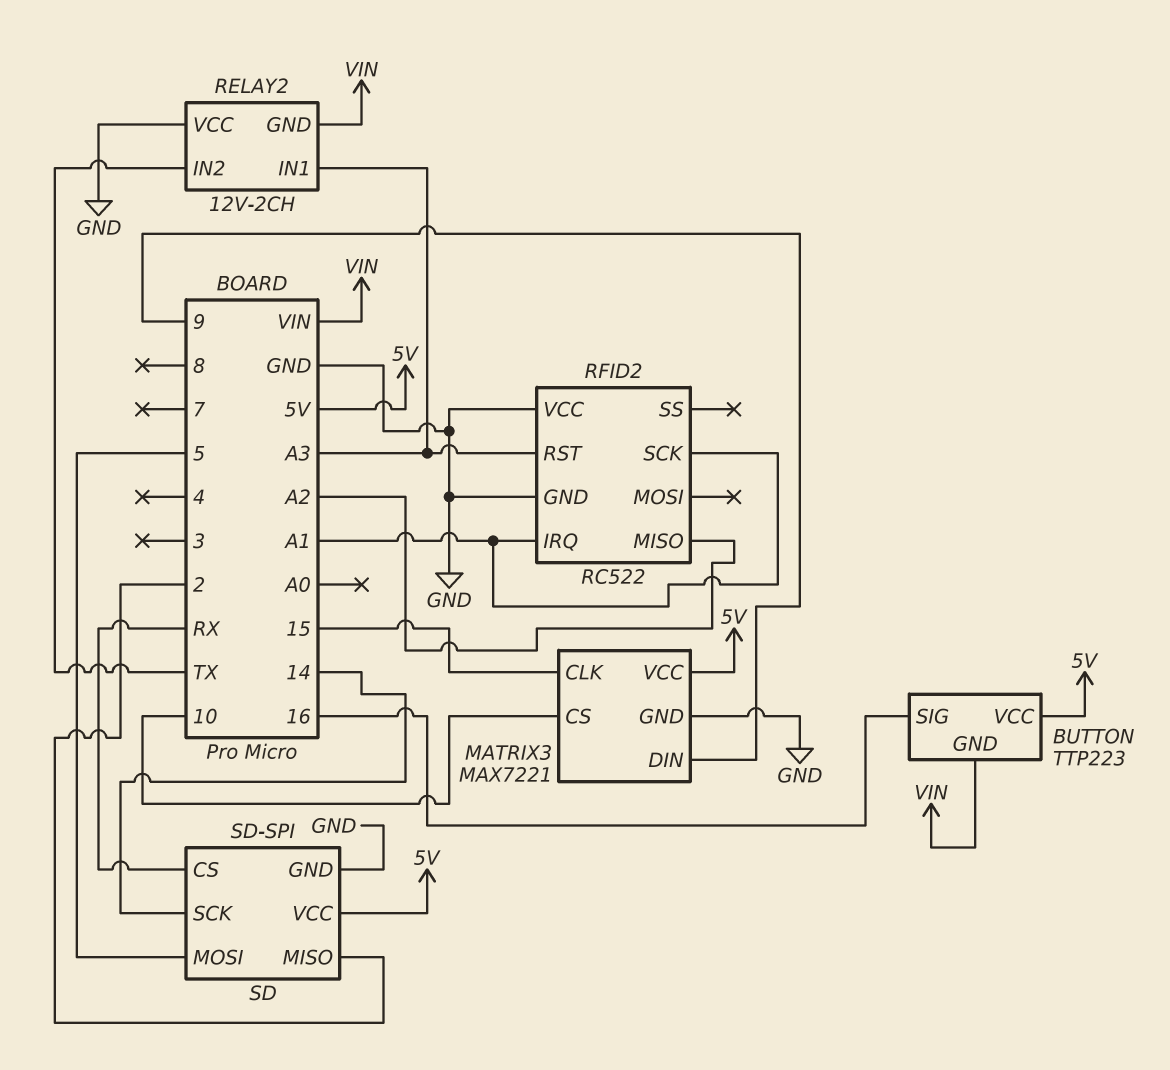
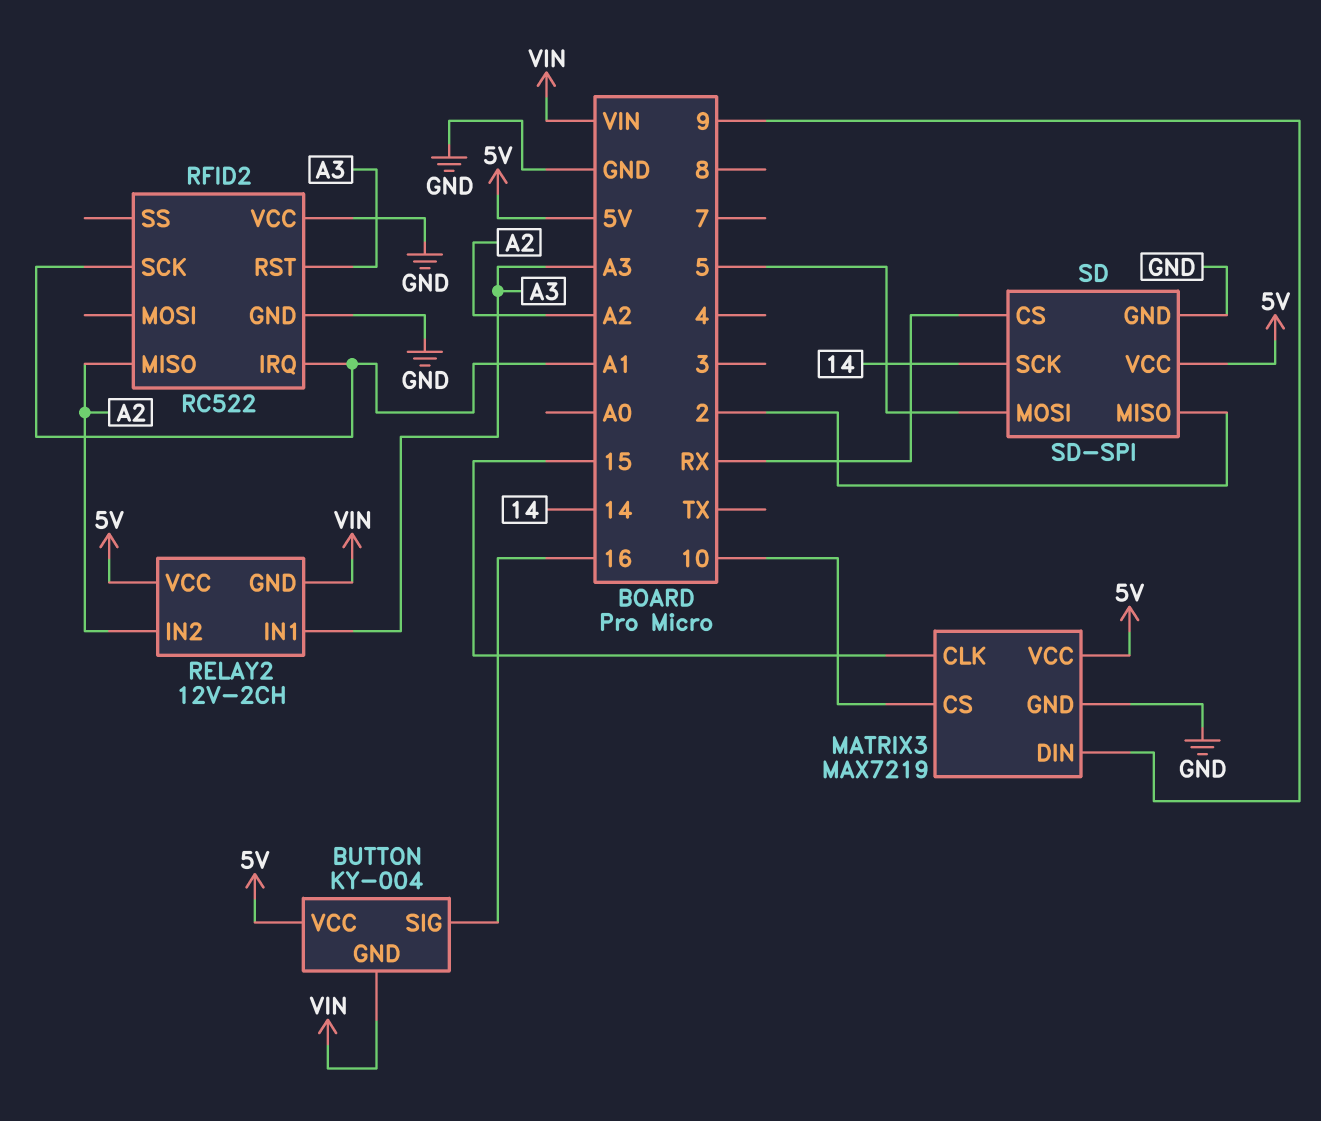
BUTTON: TTP223 -> KY-004
MATRIX3: MAX7221 -> MAX7219
RELAY2 pin IN2: TX -> A2
RELAY2 pin VCC: GND -> 5V

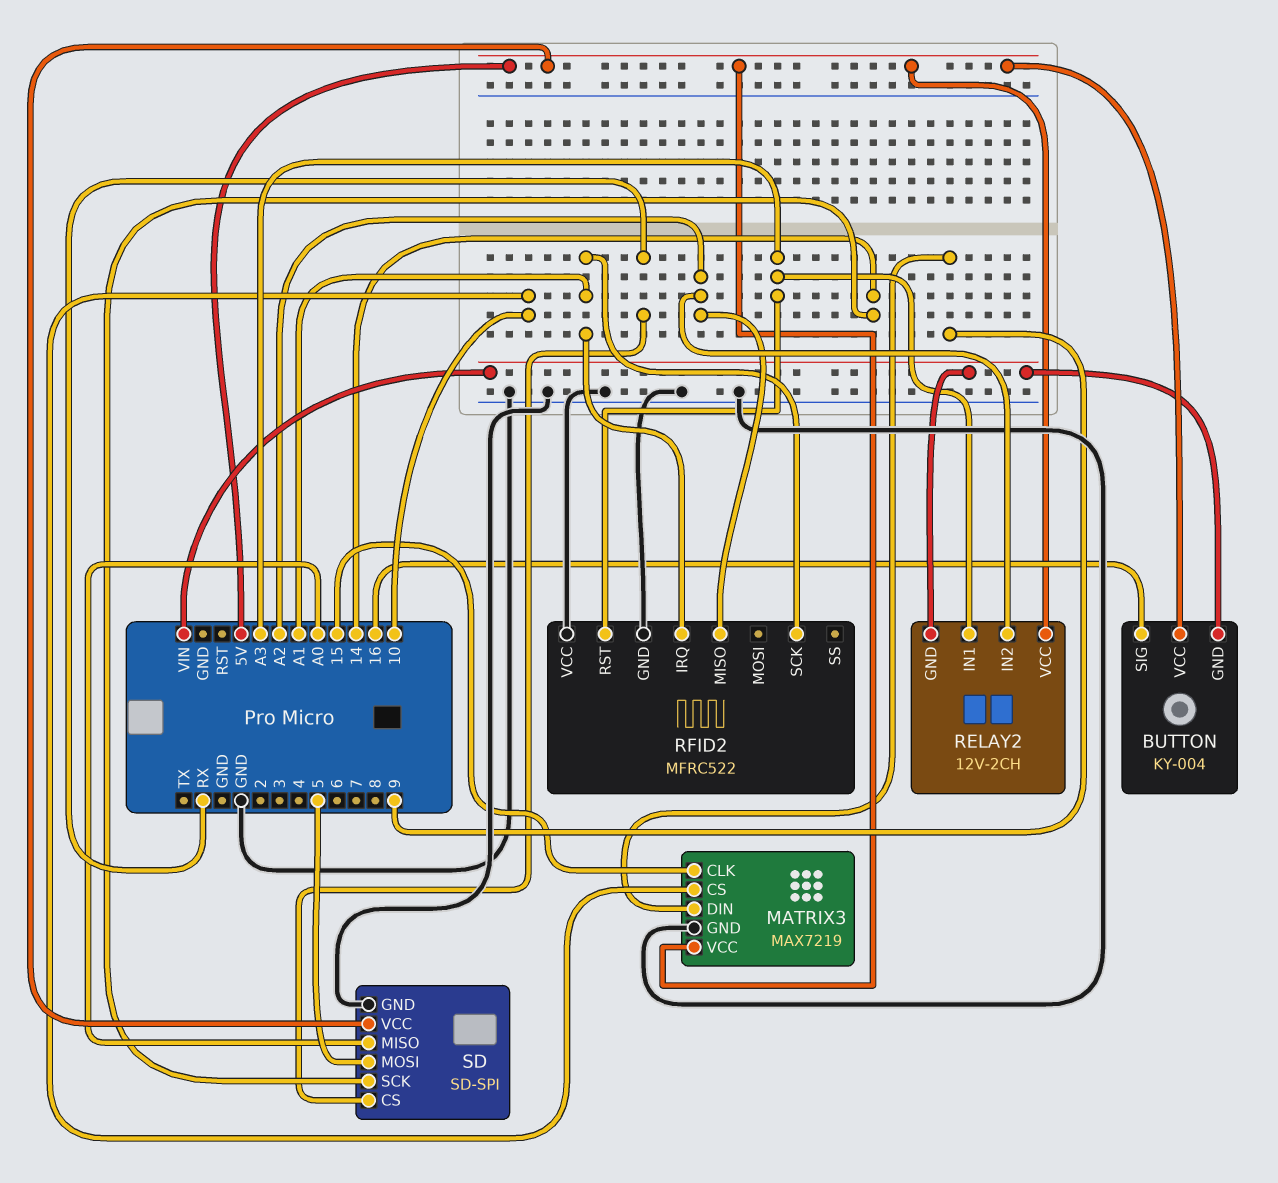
RFID2: RC522 -> MFRC522
SD pin MISO: 2 -> A0

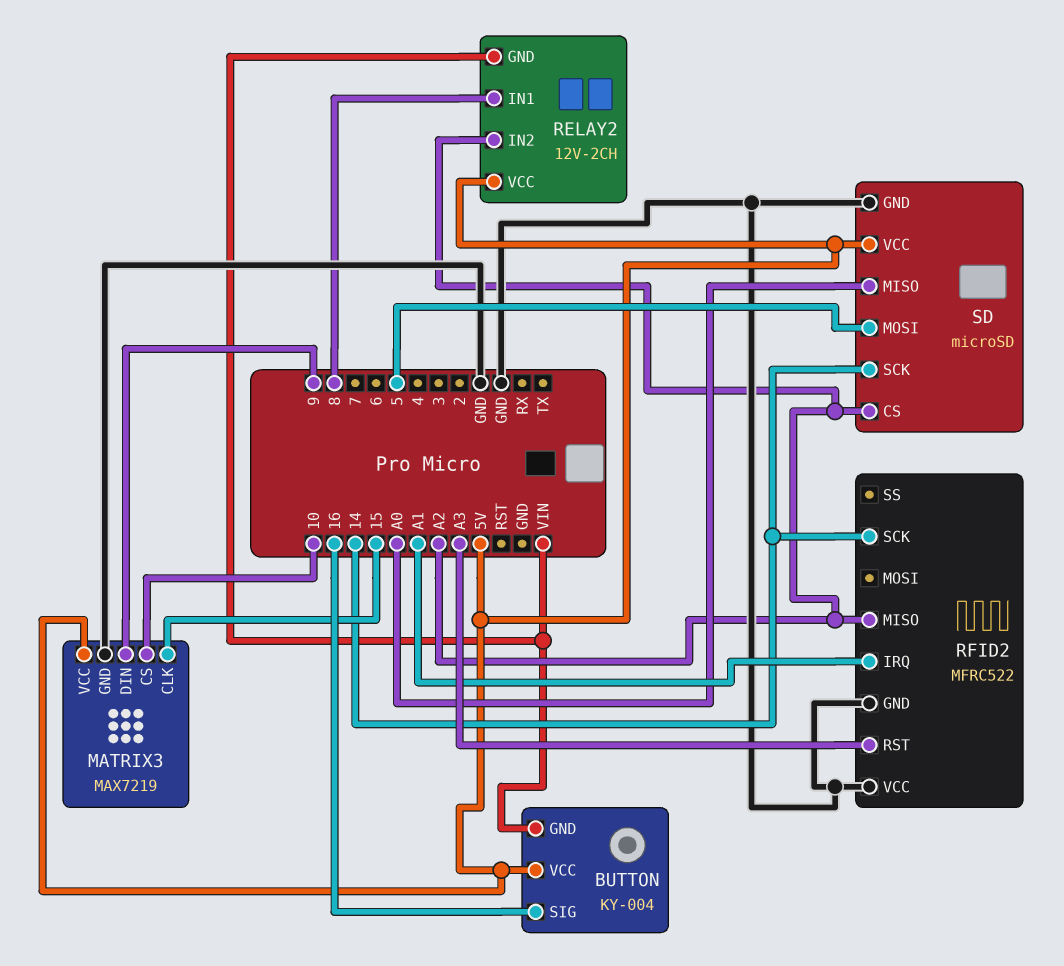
RELAY2 pin IN1: A3 -> 8
RFID2 pin SCK: A1 -> 14
SD: SD-SPI -> microSD
SD pin CS: RX -> A2

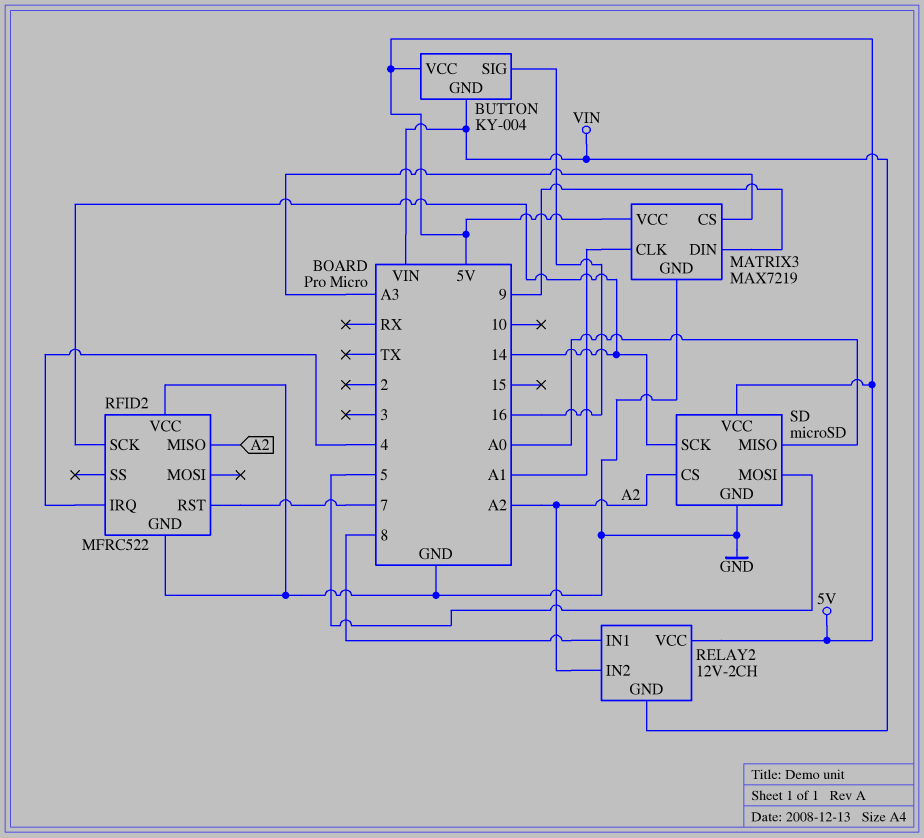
MATRIX3 pin CLK: 15 -> A1
MATRIX3 pin CS: 10 -> A3
RFID2 pin IRQ: A1 -> 4
RFID2 pin RST: A3 -> 7

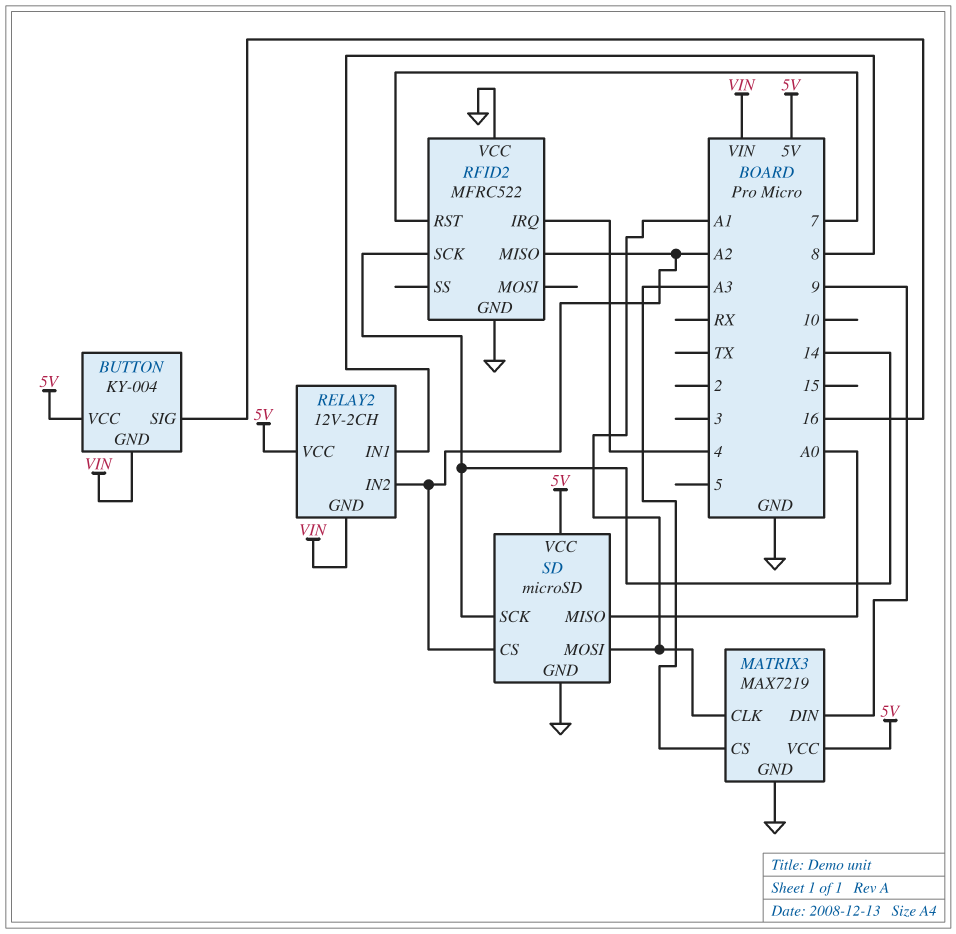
SD pin MOSI: 5 -> A1

